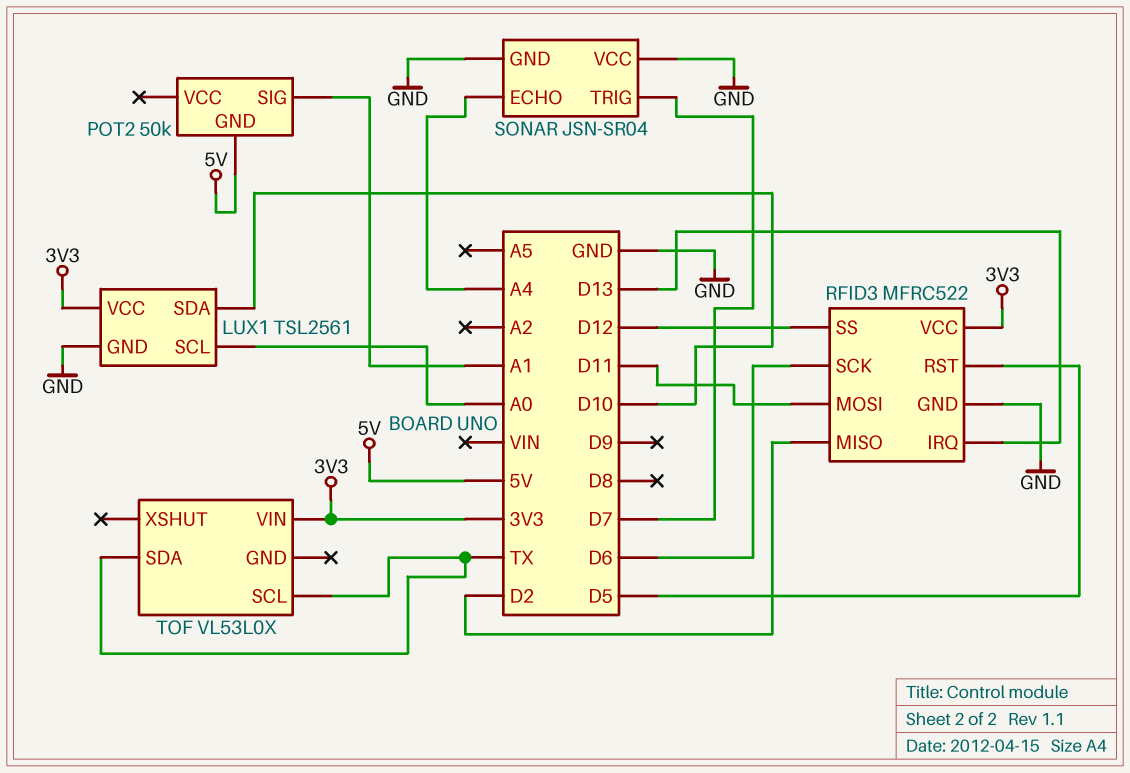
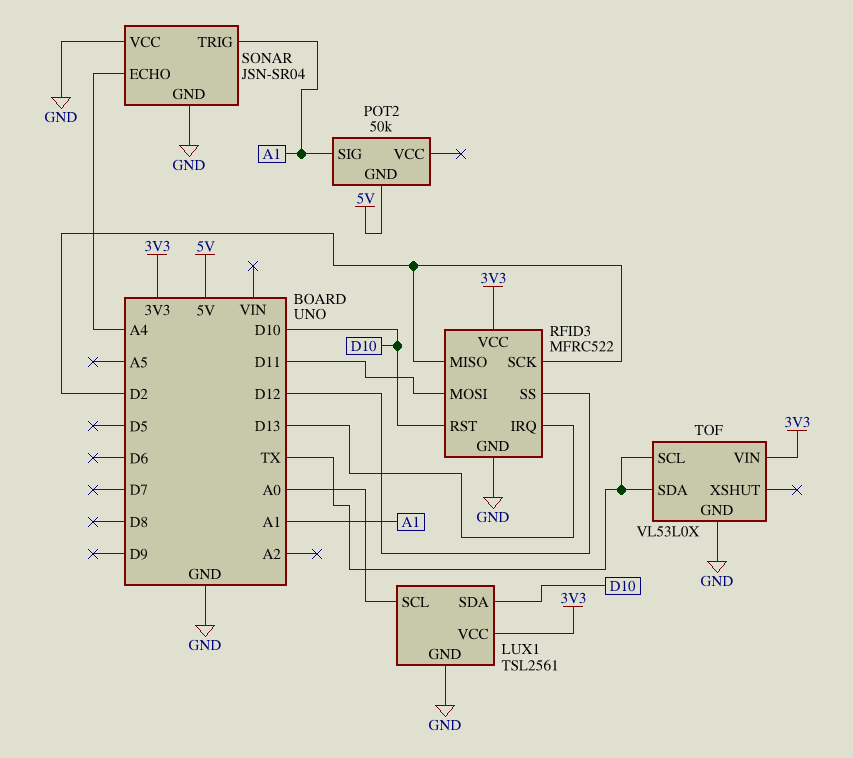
RFID3 pin RST: D5 -> D10
RFID3 pin SCK: D6 -> D2
SONAR pin TRIG: D7 -> A1
TOF pin GND: none -> GND

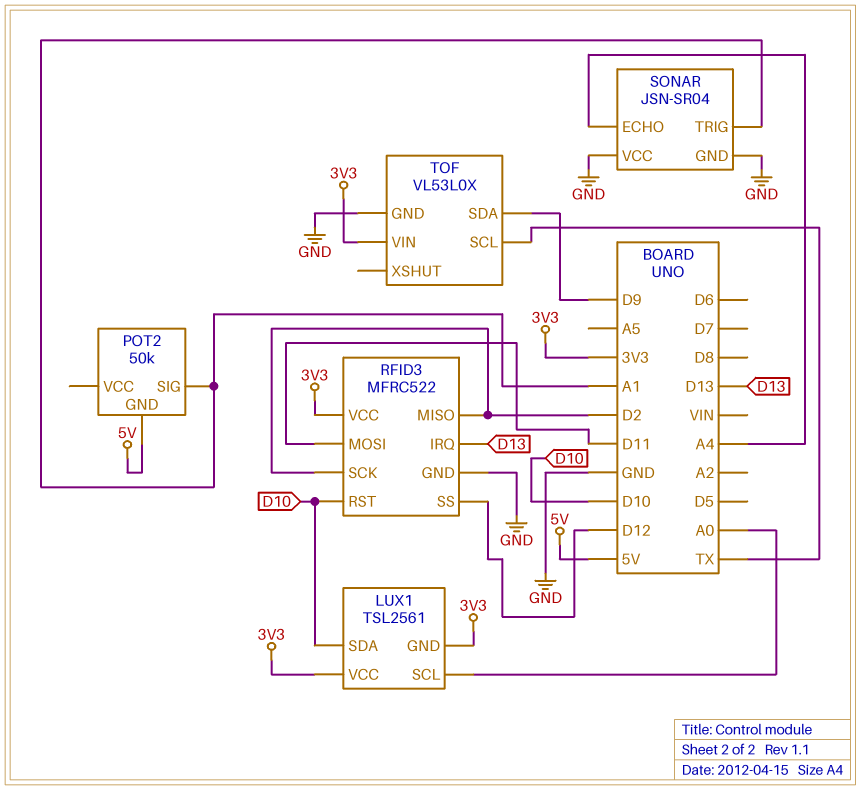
LUX1 pin GND: GND -> 3V3
TOF pin SDA: TX -> D9

